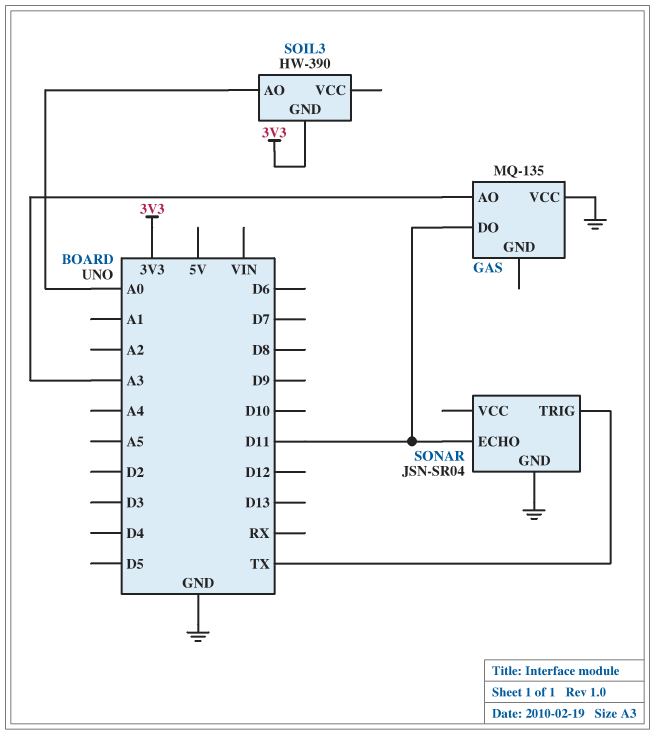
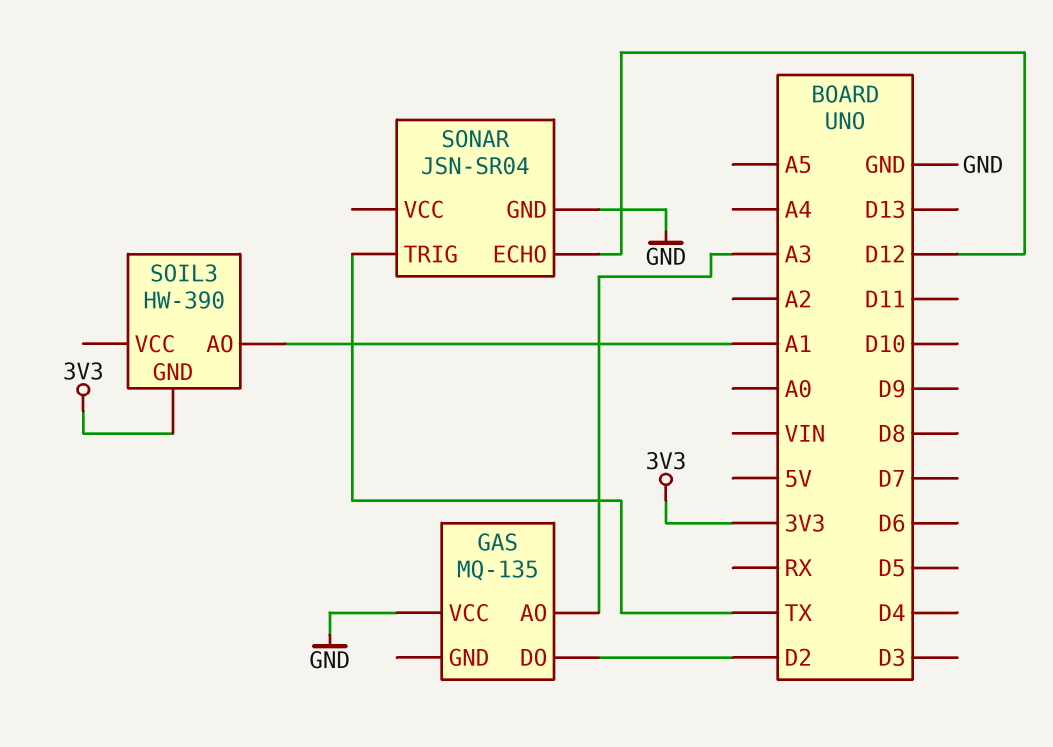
GAS pin DO: D11 -> D2
SOIL3 pin AO: A0 -> A1
SONAR pin ECHO: D11 -> D12

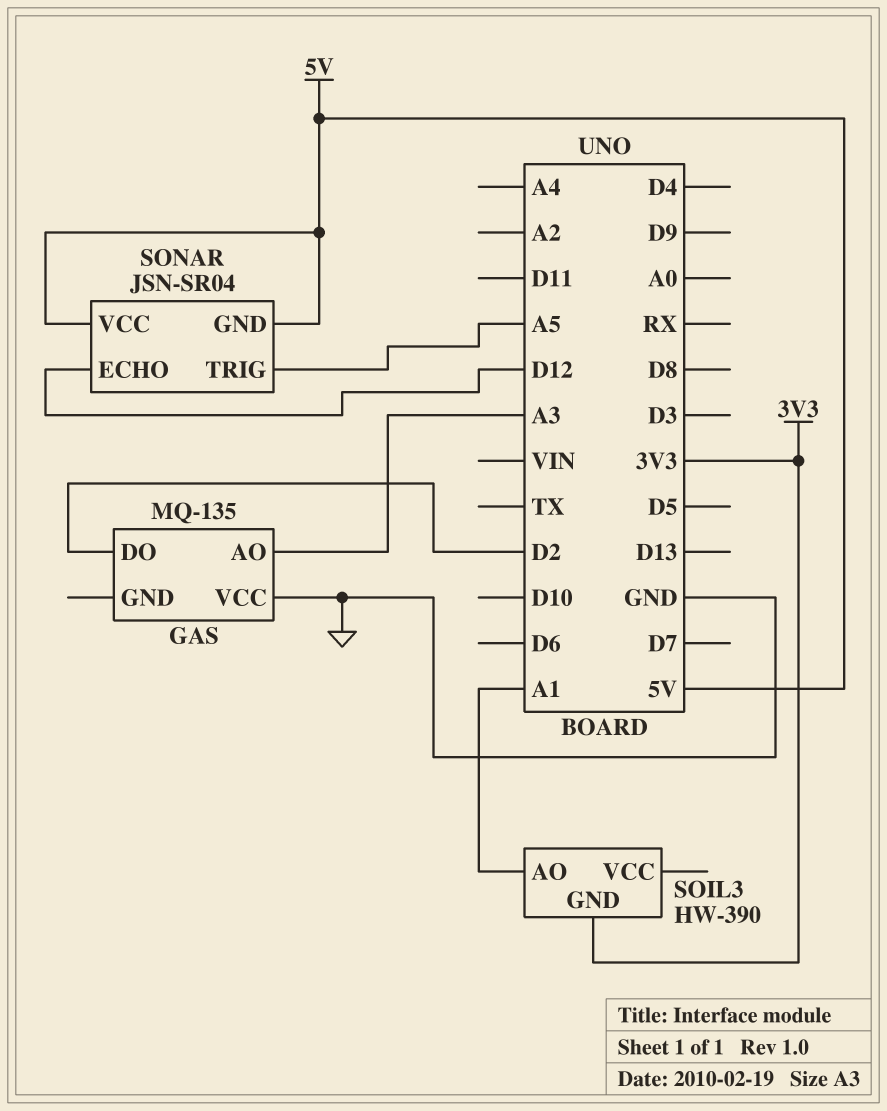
SONAR pin GND: GND -> 5V
SONAR pin TRIG: TX -> A5
SONAR pin VCC: none -> 5V

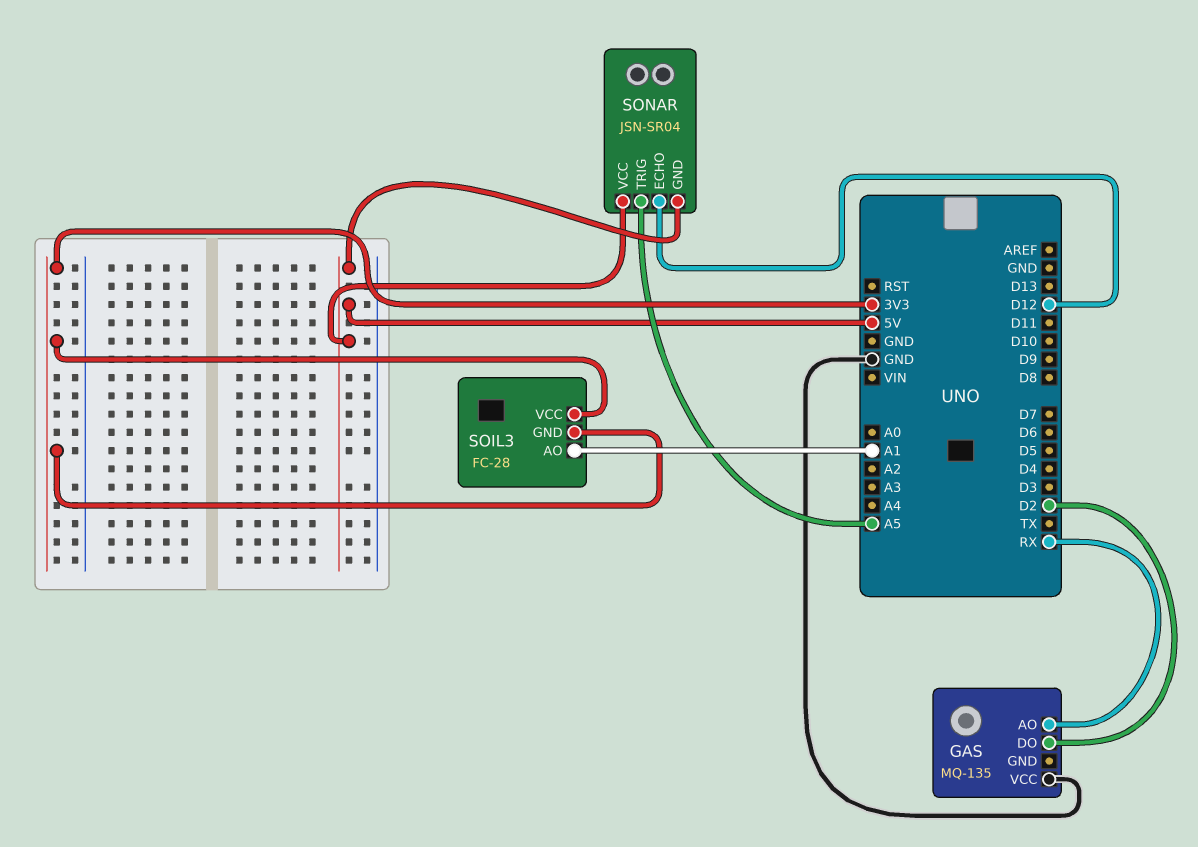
GAS pin AO: A3 -> RX
SOIL3: HW-390 -> FC-28
SOIL3 pin VCC: none -> 3V3

